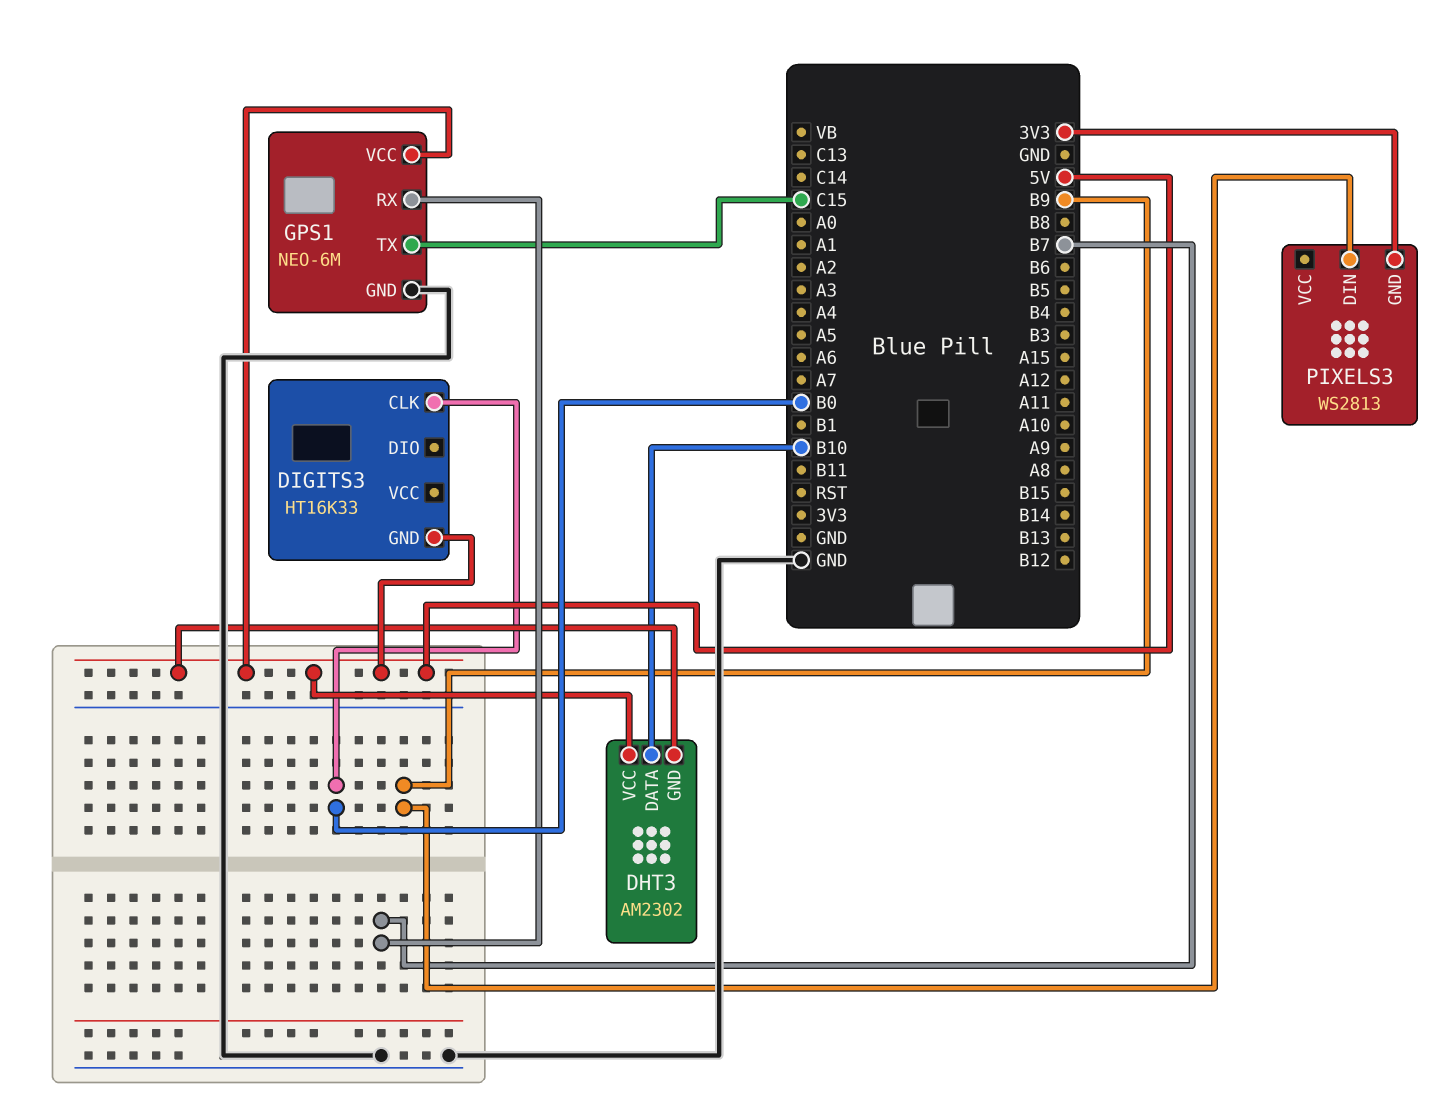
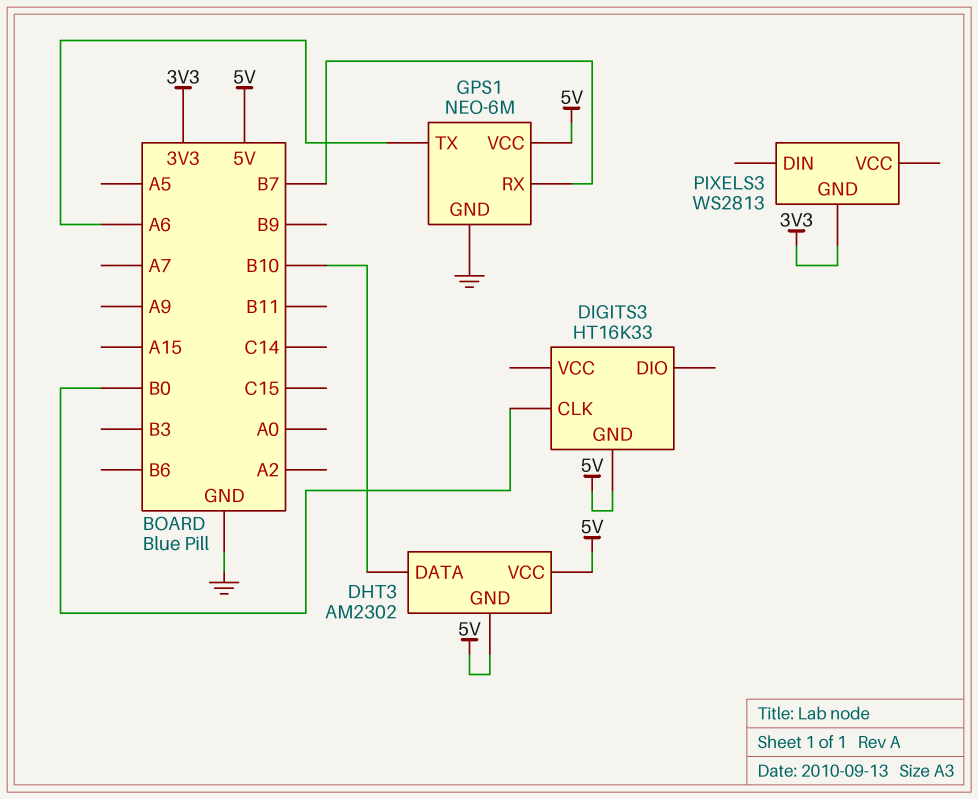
GPS1 pin TX: C15 -> A6
PIXELS3 pin DIN: B9 -> none

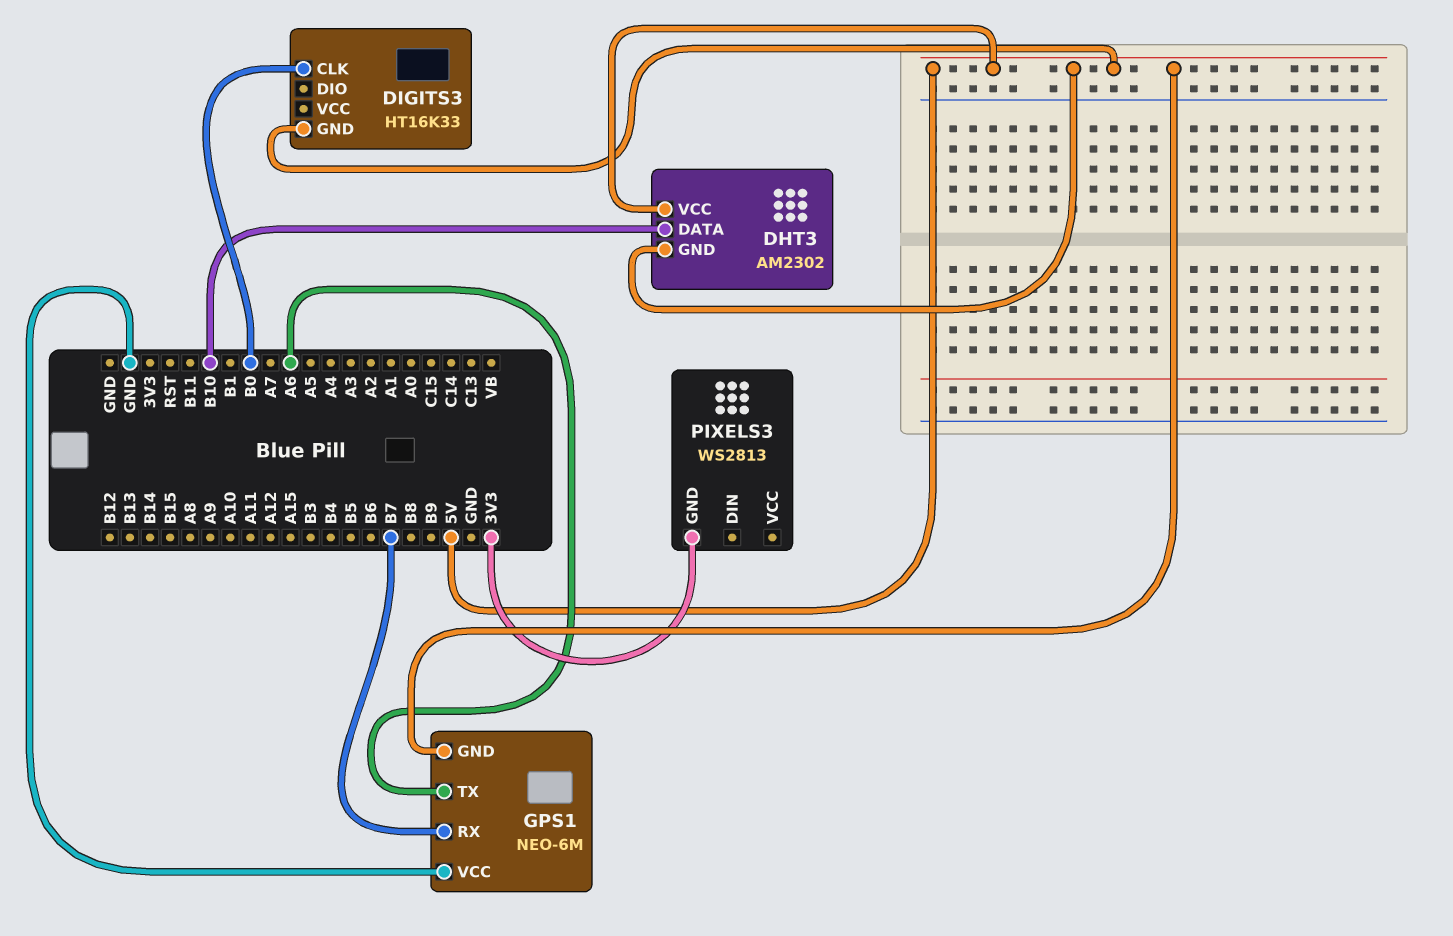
GPS1 pin GND: GND -> 5V
GPS1 pin VCC: 5V -> GND

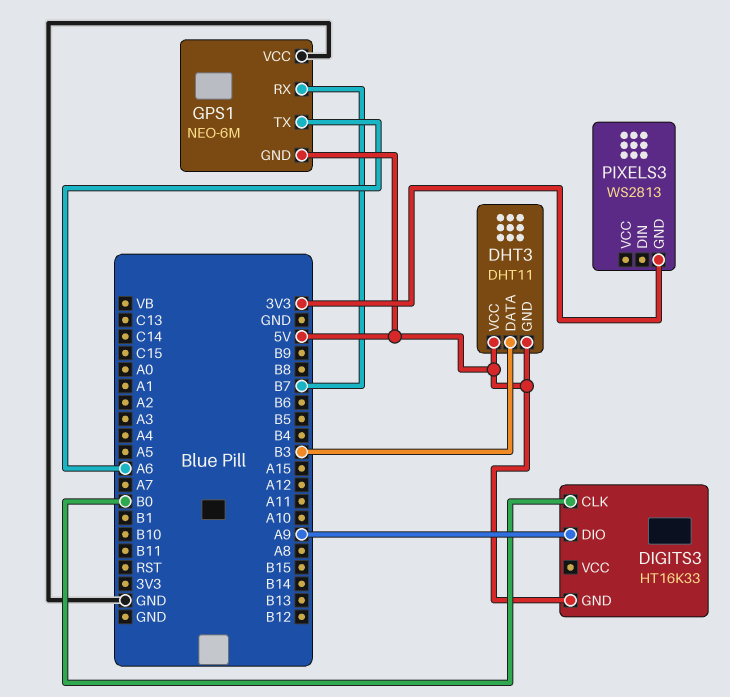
DHT3: AM2302 -> DHT11
DHT3 pin DATA: B10 -> B3
DIGITS3 pin DIO: none -> A9

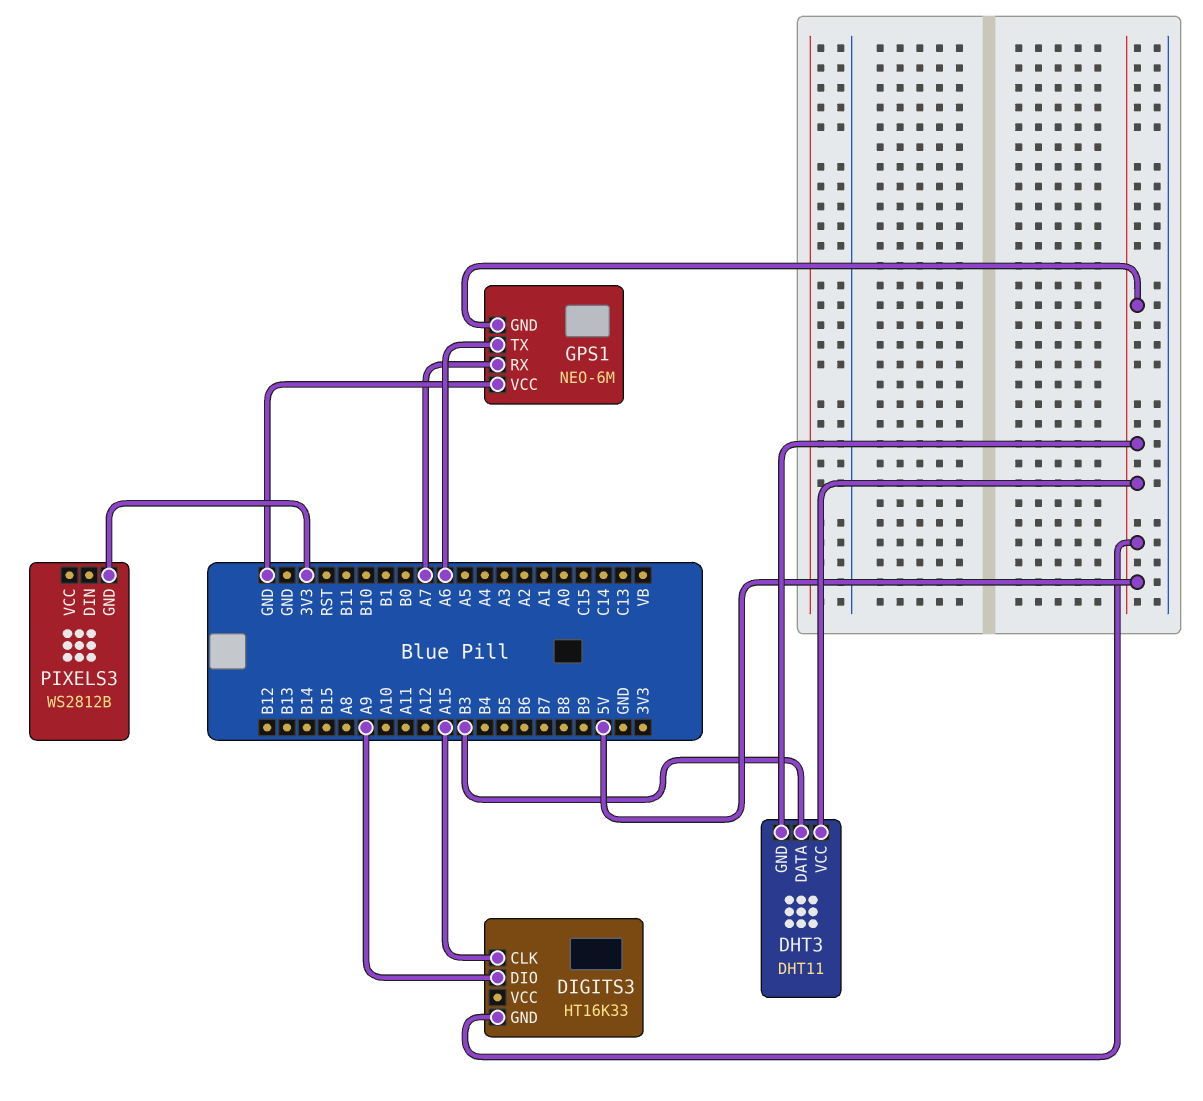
DIGITS3 pin CLK: B0 -> A15
GPS1 pin RX: B7 -> A7
PIXELS3: WS2813 -> WS2812B

